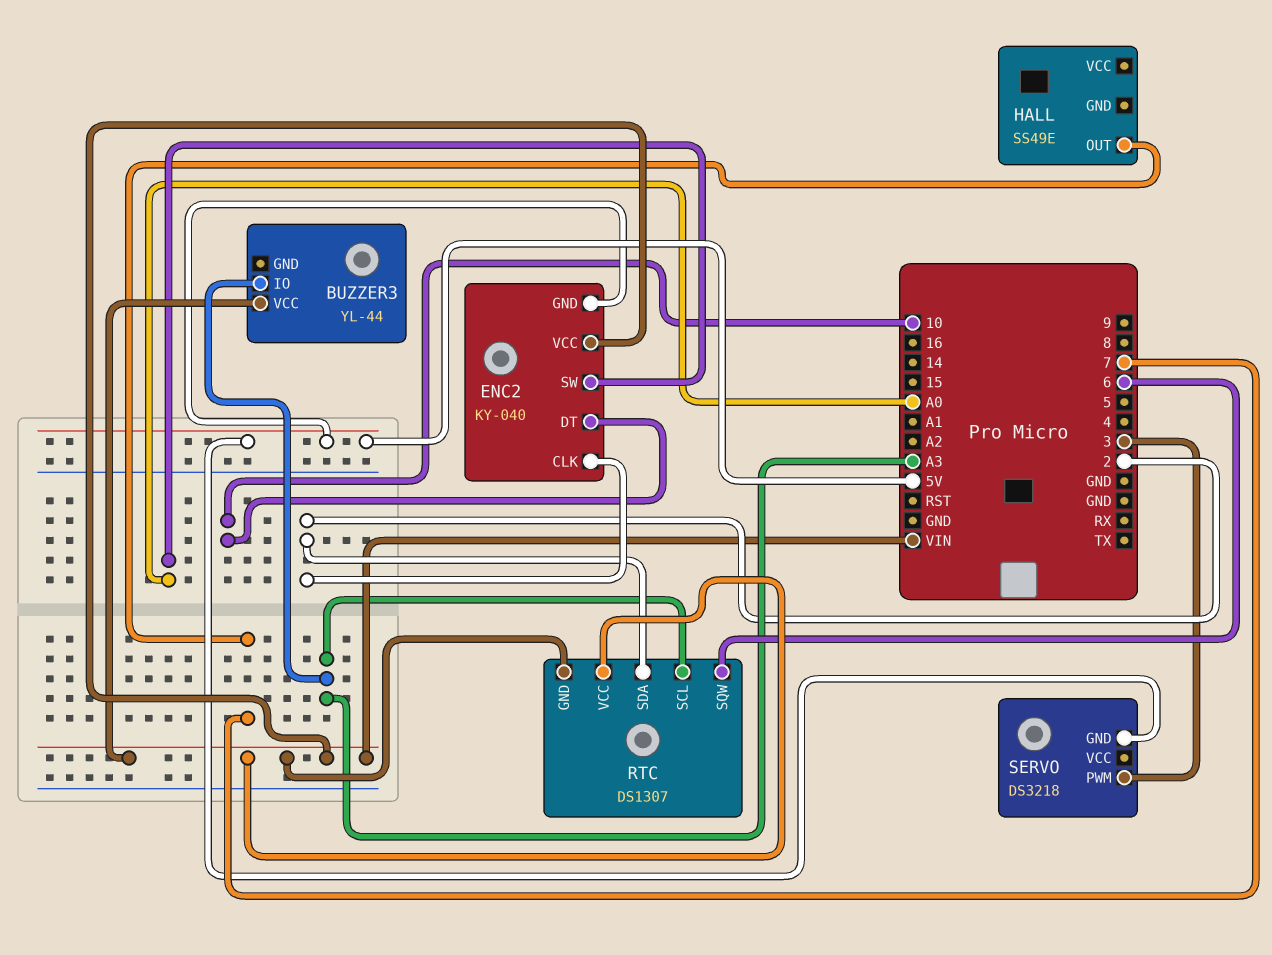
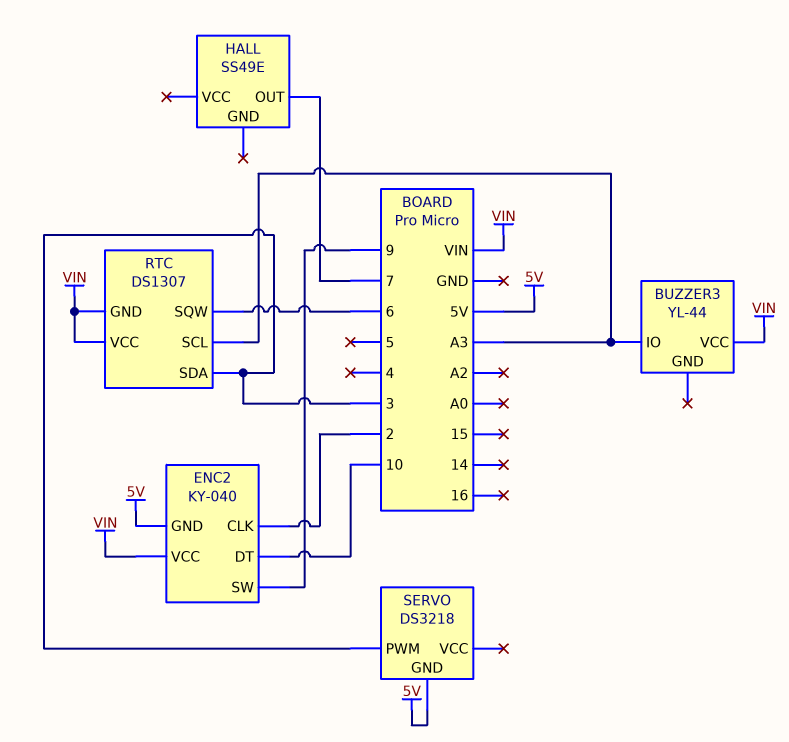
ENC2 pin SW: A0 -> 9
RTC pin SDA: 2 -> 3

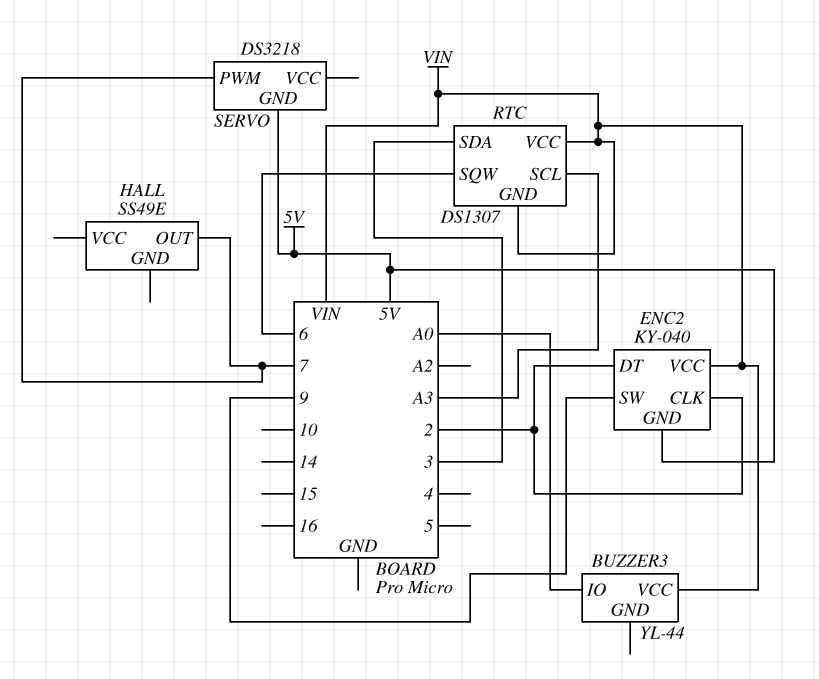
BUZZER3 pin IO: A3 -> A0
ENC2 pin DT: 10 -> 2
SERVO pin PWM: 3 -> 7

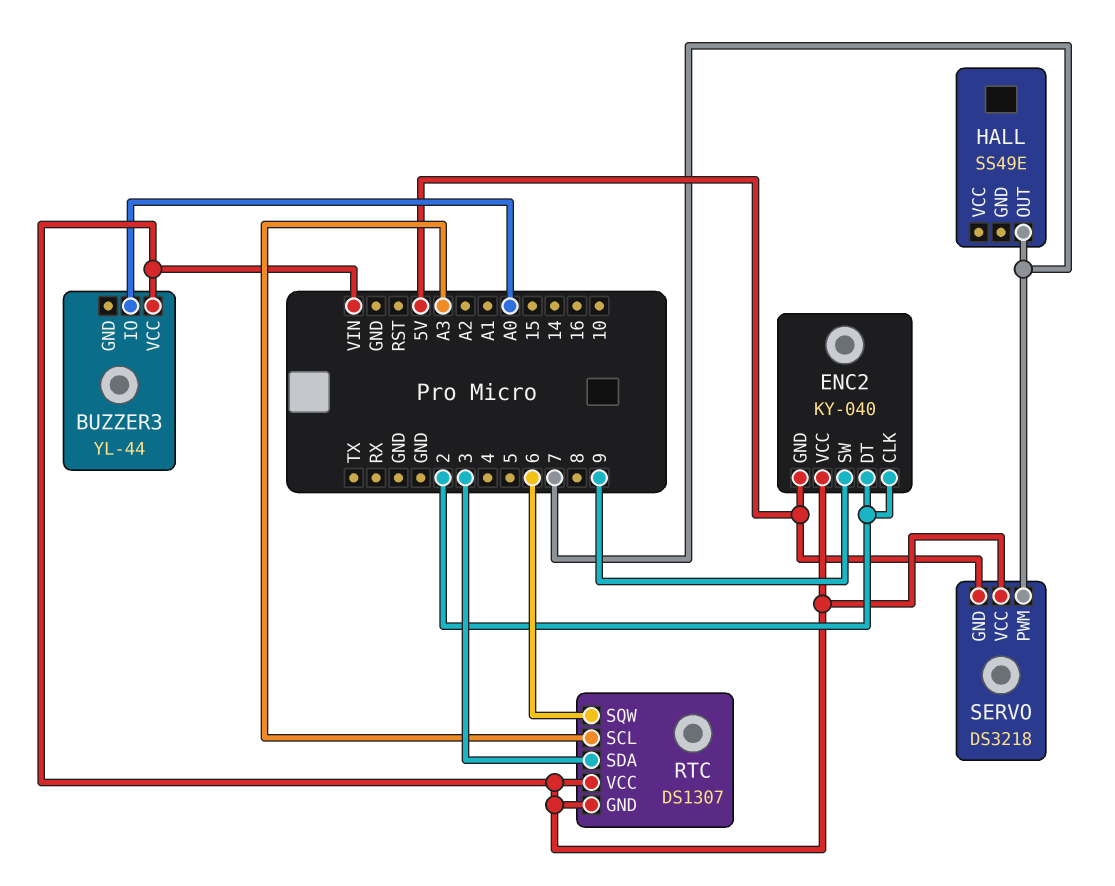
SERVO pin VCC: none -> VIN

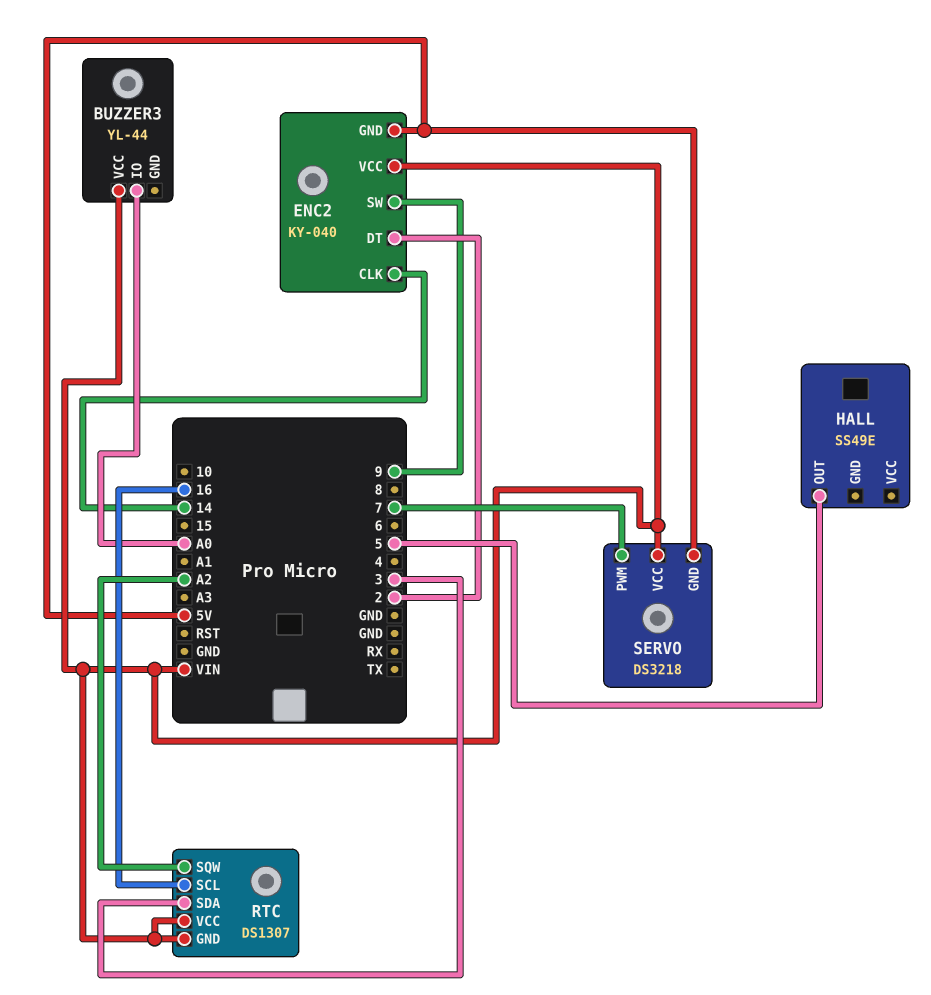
ENC2 pin CLK: 2 -> 14
HALL pin OUT: 7 -> 5
RTC pin SCL: A3 -> 16
RTC pin SQW: 6 -> A2

